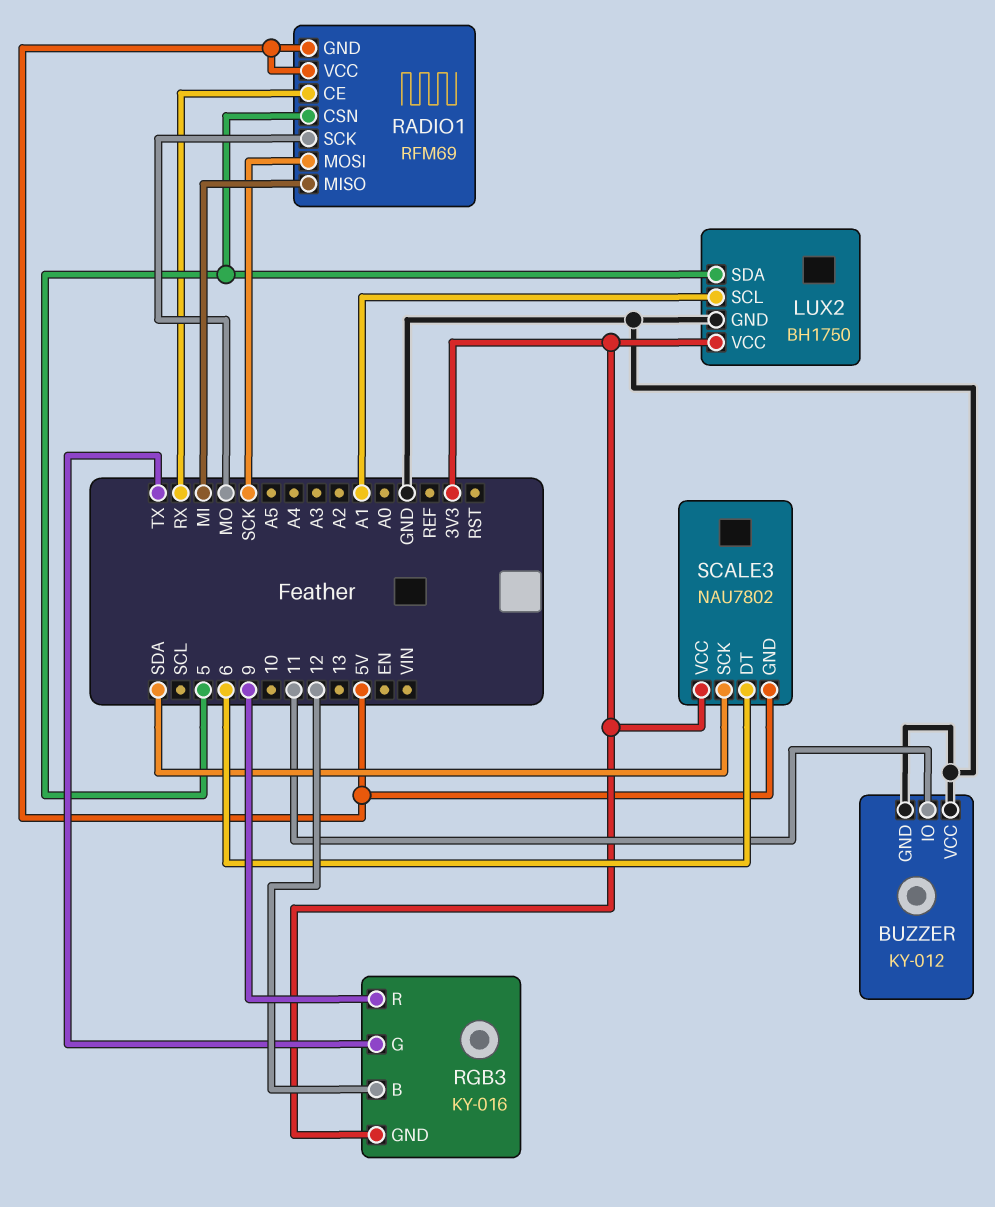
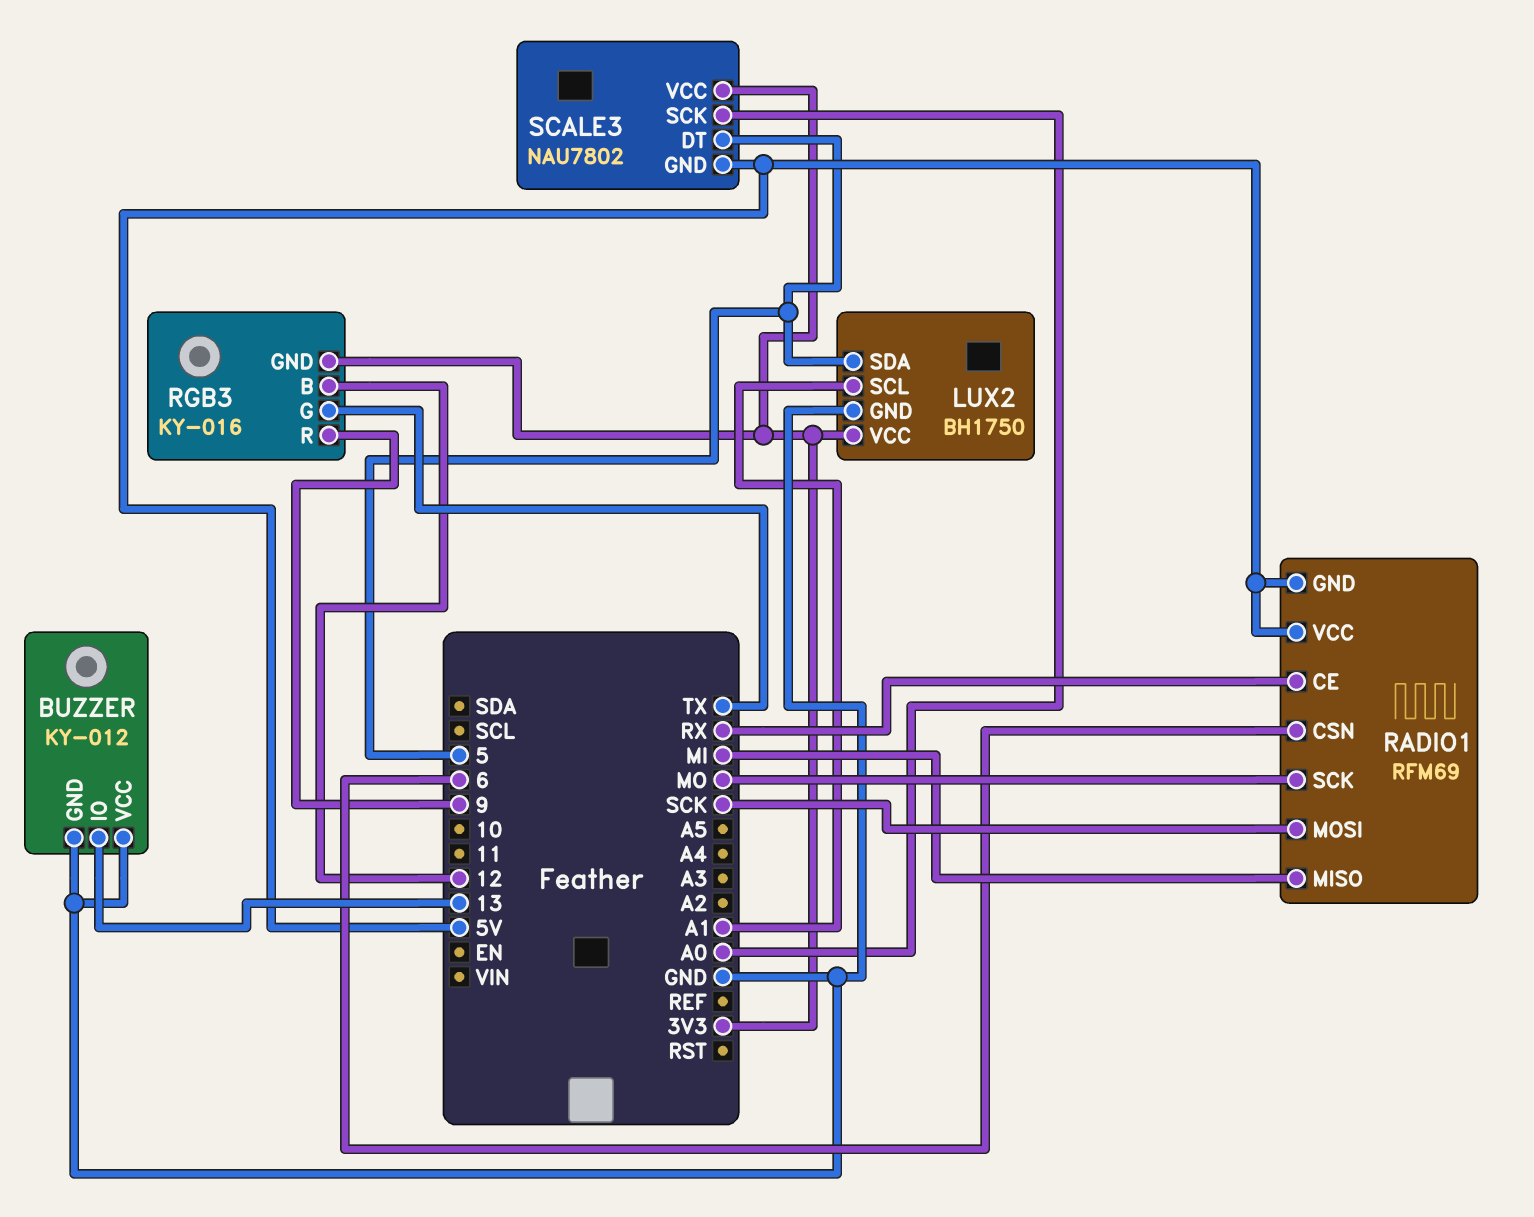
BUZZER pin IO: 11 -> 13
RADIO1 pin CSN: 5 -> 6
SCALE3 pin DT: 6 -> 5
SCALE3 pin SCK: SDA -> A0

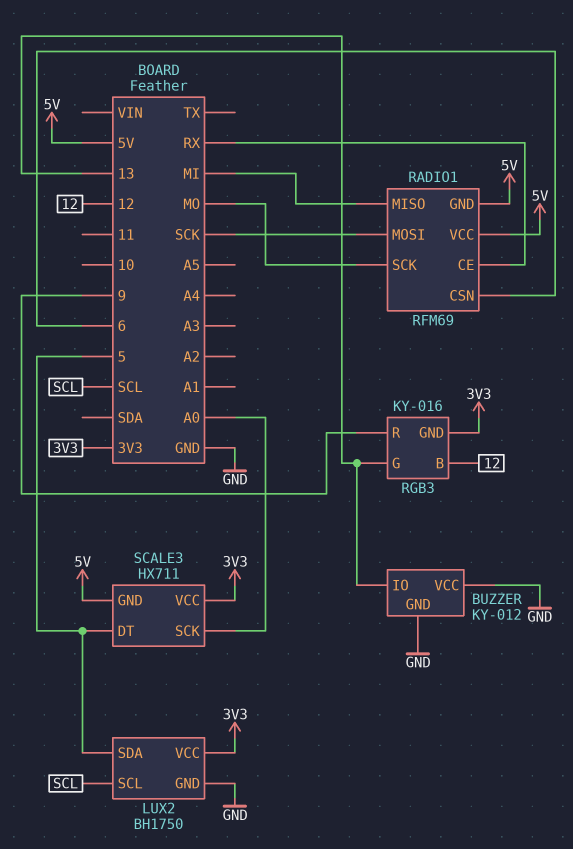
LUX2 pin SCL: A1 -> SCL
RGB3 pin G: TX -> 13
SCALE3: NAU7802 -> HX711

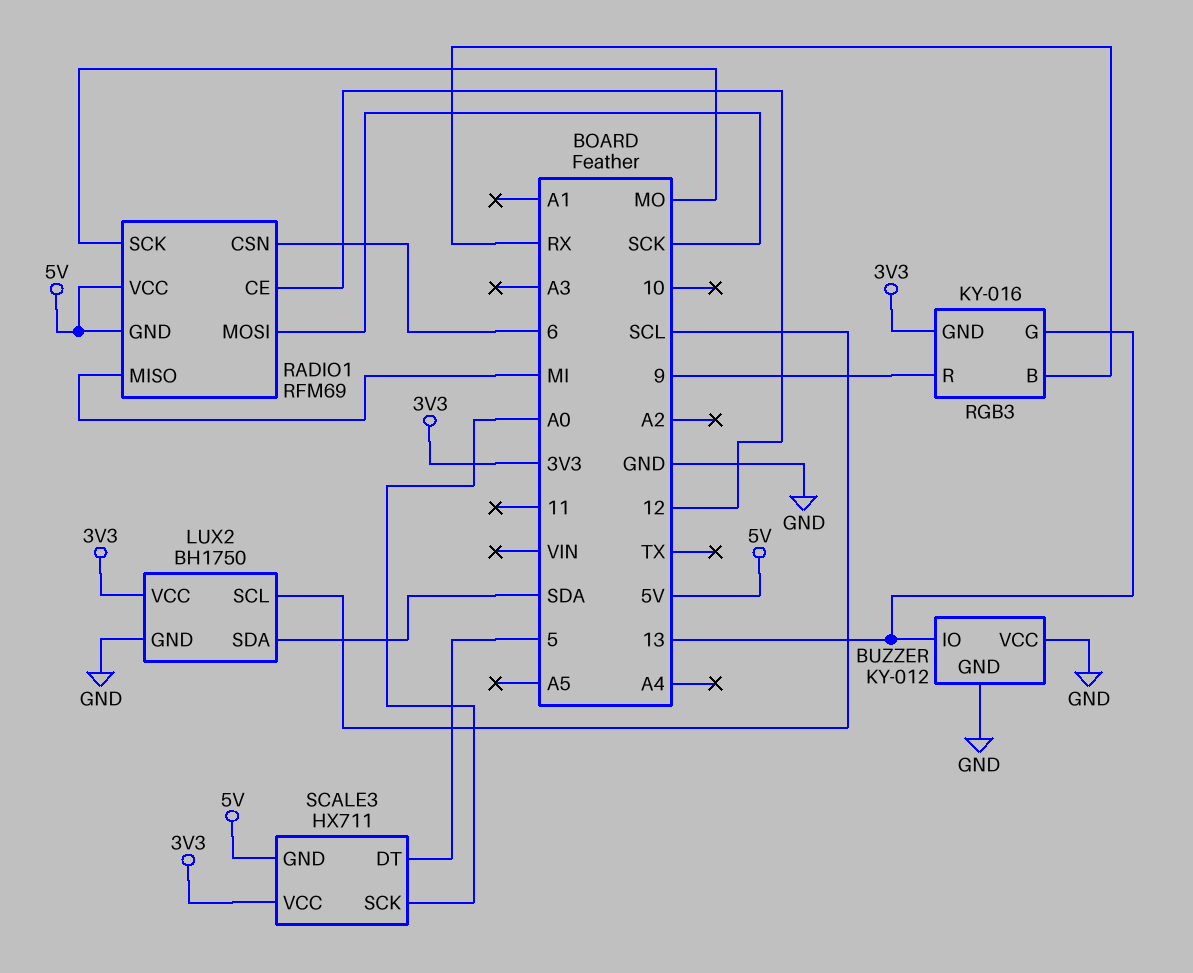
LUX2 pin SDA: 5 -> SDA
RADIO1 pin CE: RX -> 12
RGB3 pin B: 12 -> RX

